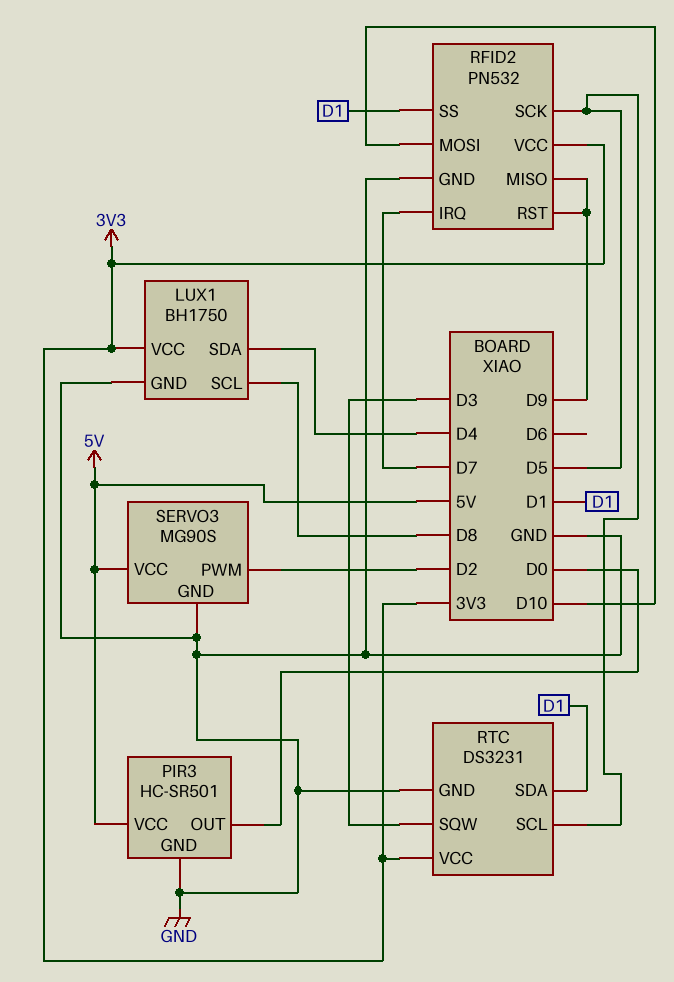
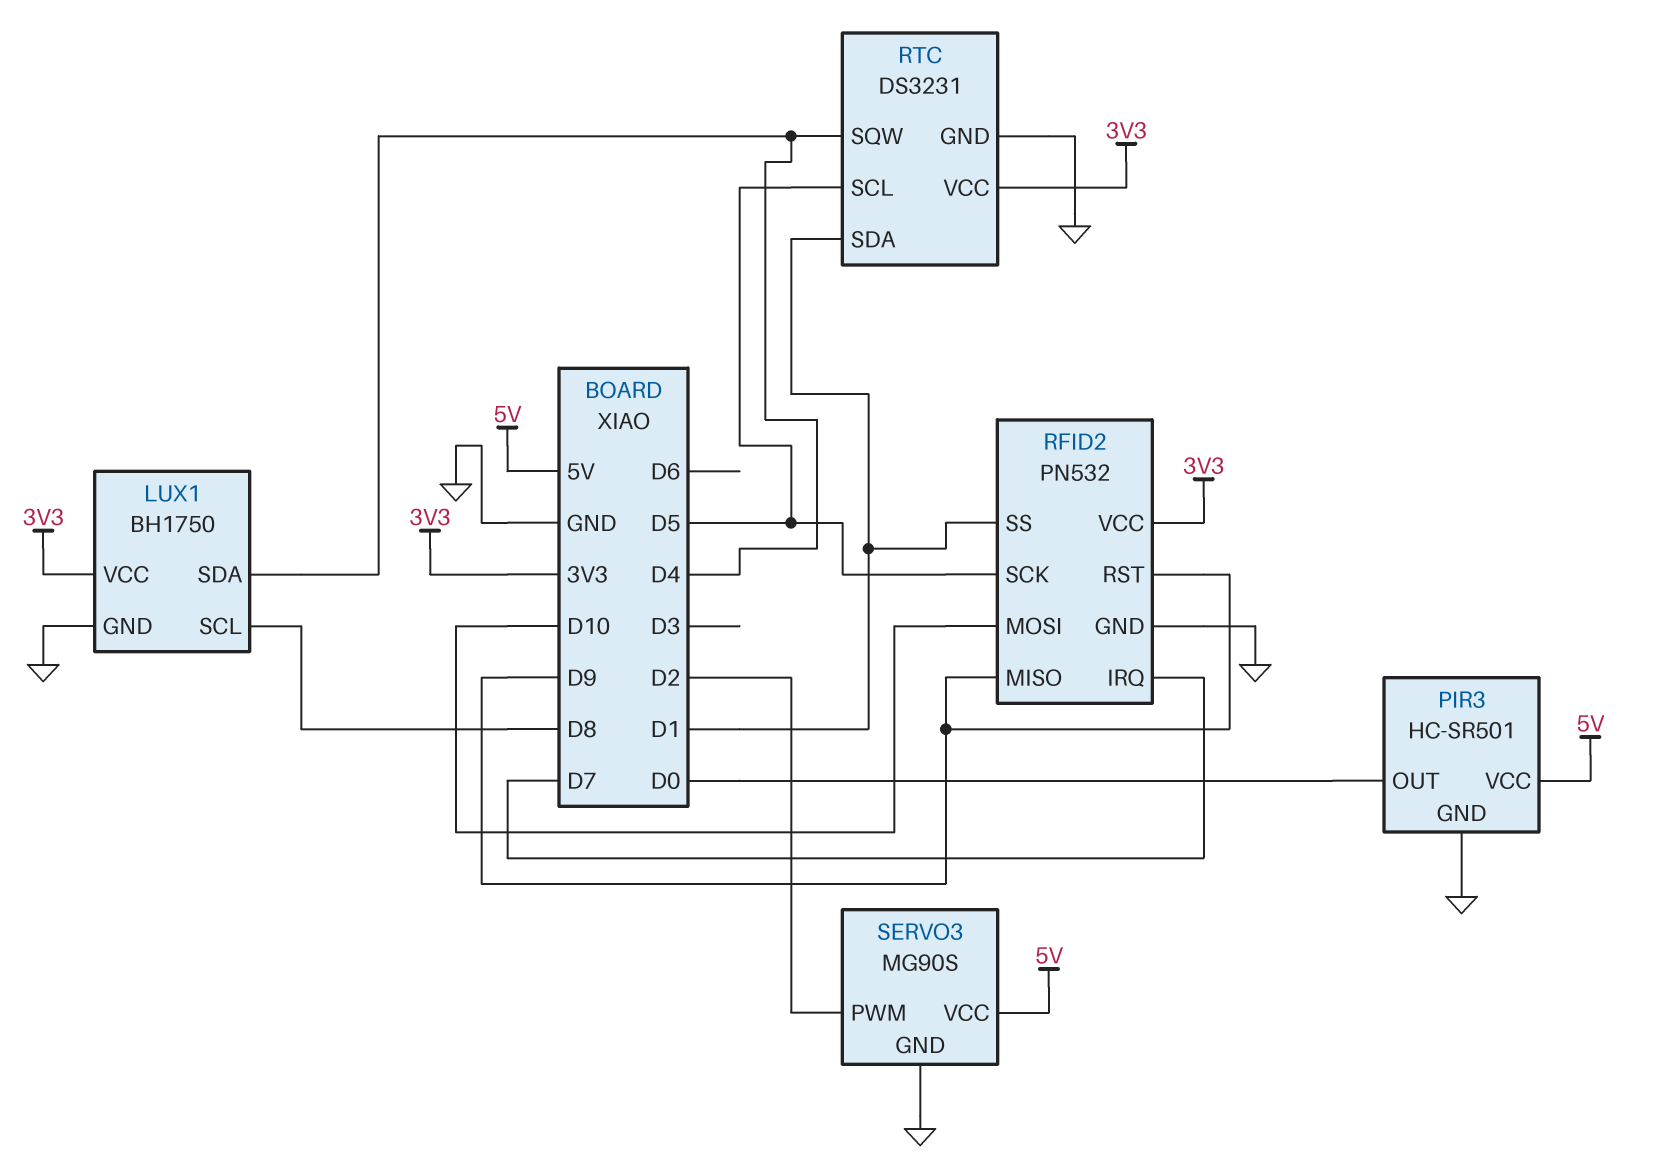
RTC pin SQW: D3 -> D4

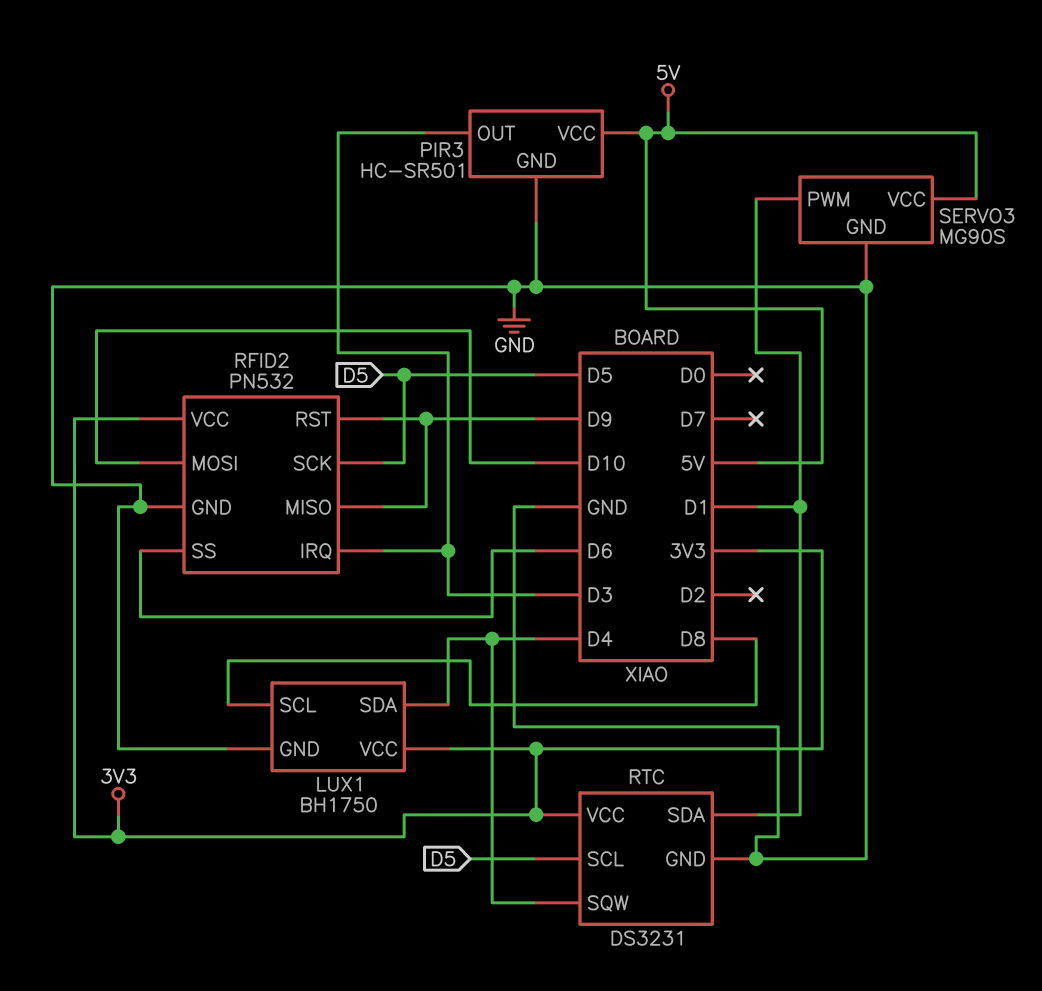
PIR3 pin OUT: D0 -> D3
RFID2 pin IRQ: D7 -> D3
RFID2 pin SS: D1 -> D6
SERVO3 pin PWM: D2 -> D1

